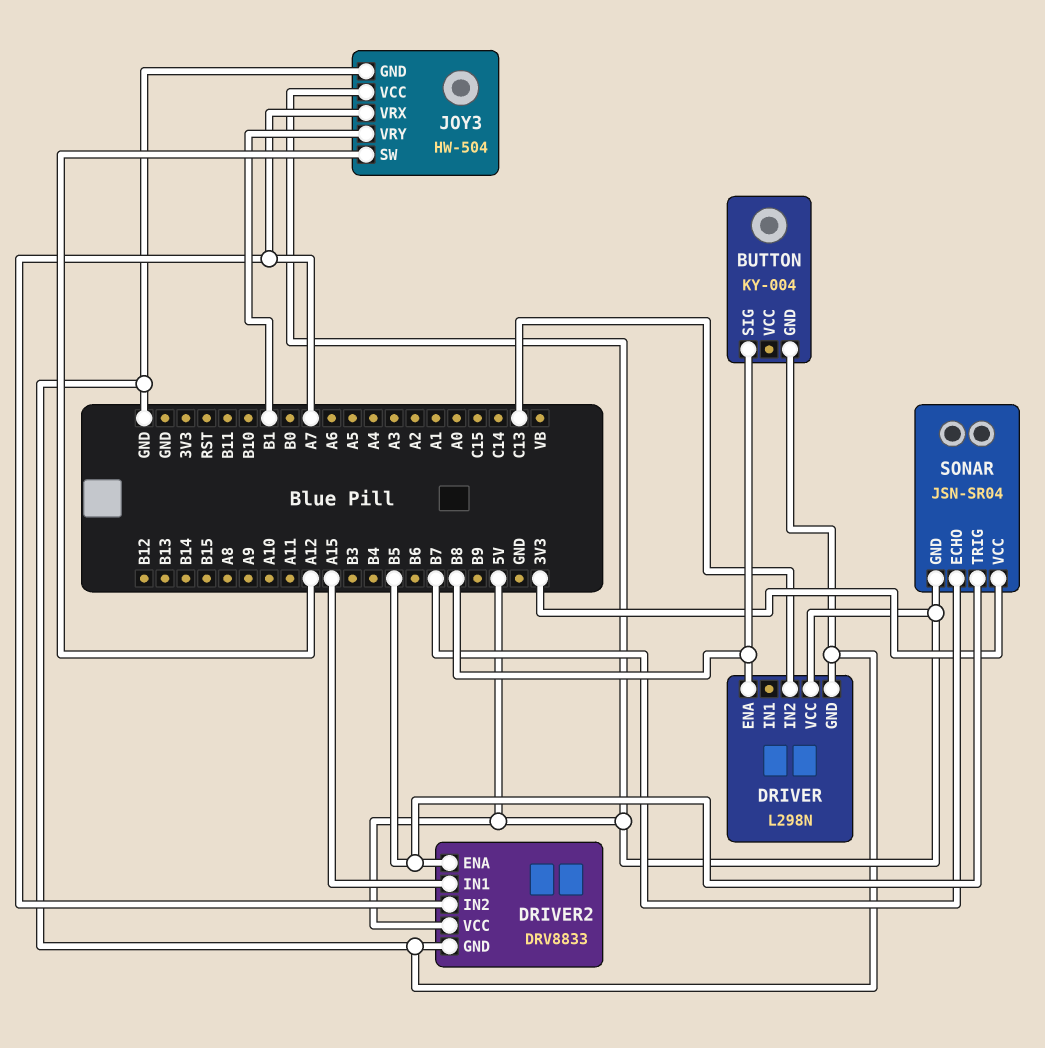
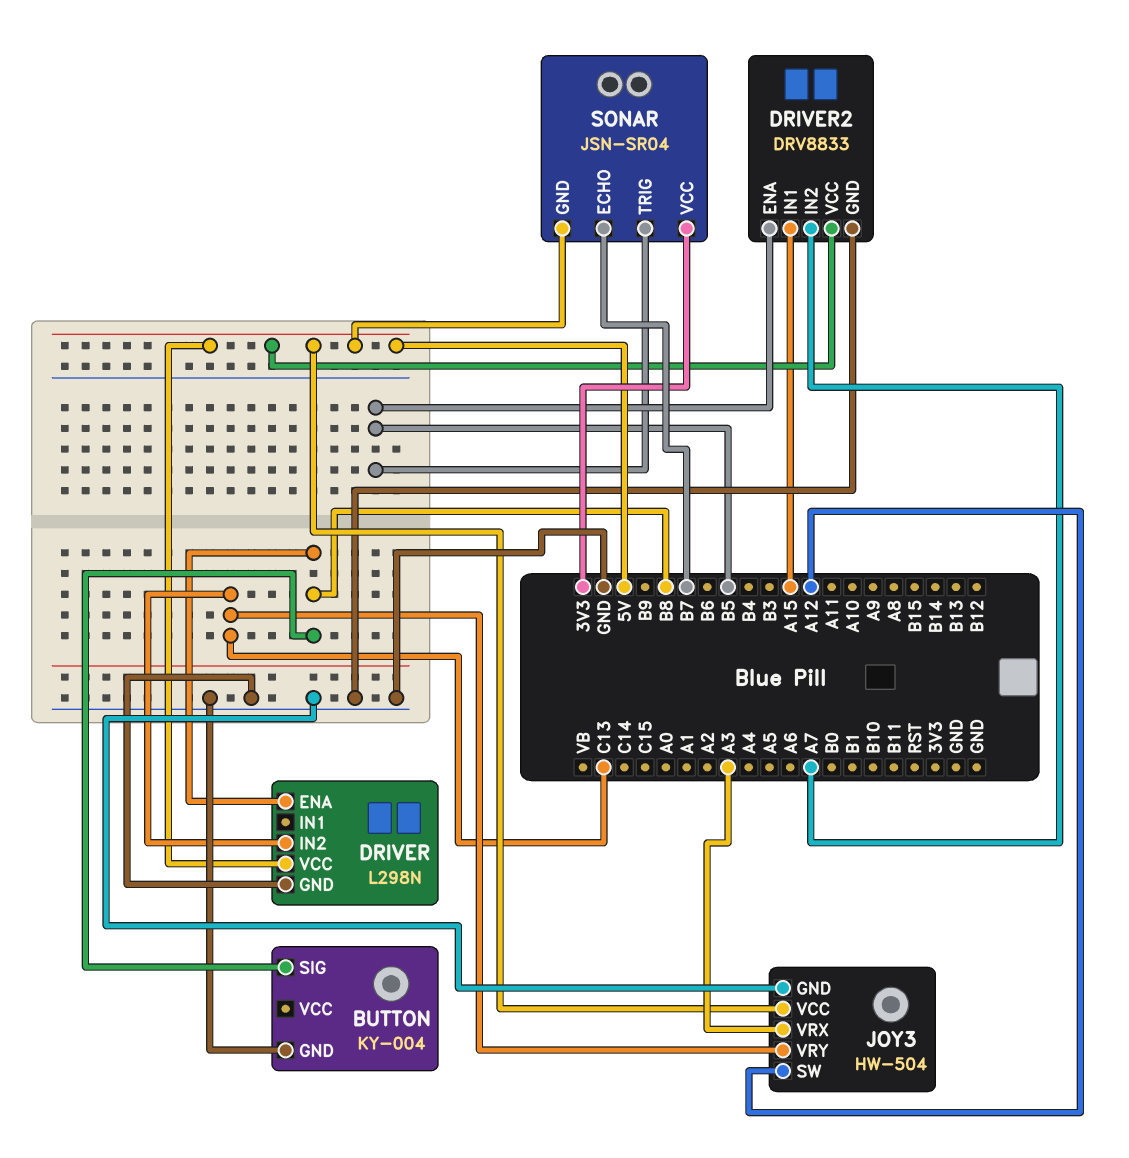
JOY3 pin VRX: A7 -> A3
JOY3 pin VRY: B1 -> C13

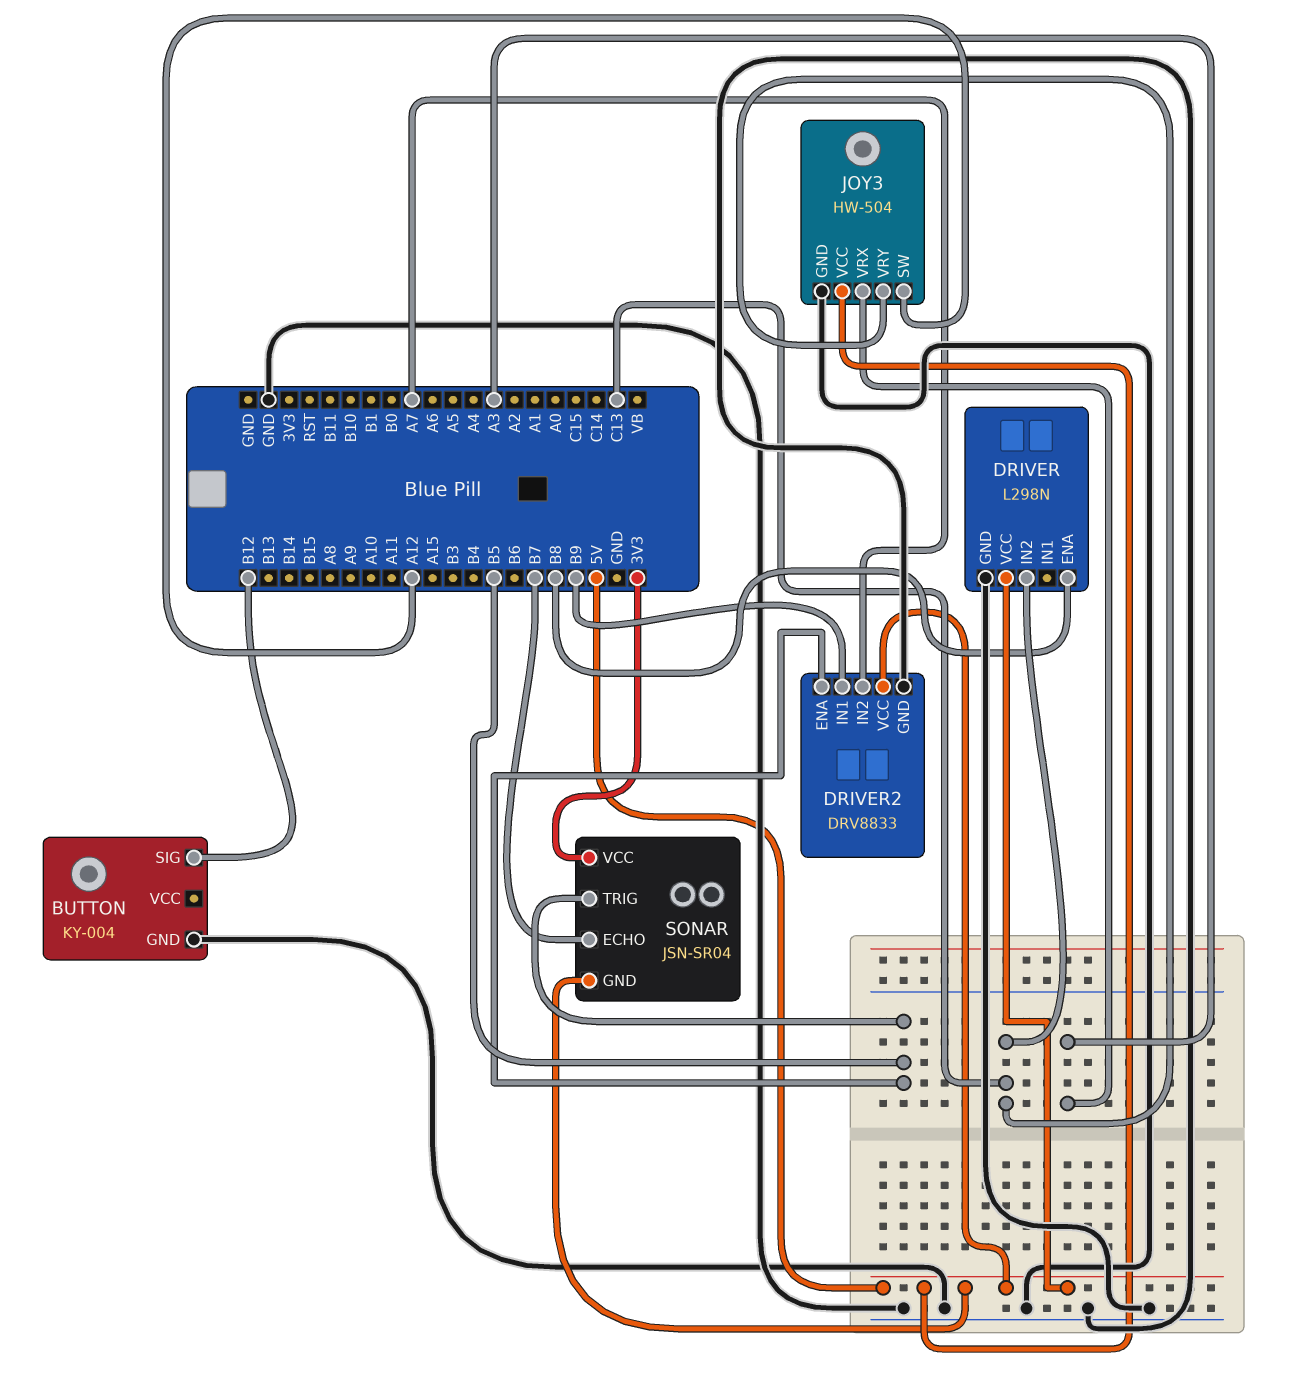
BUTTON pin SIG: B8 -> B12
DRIVER2 pin IN1: A15 -> B9

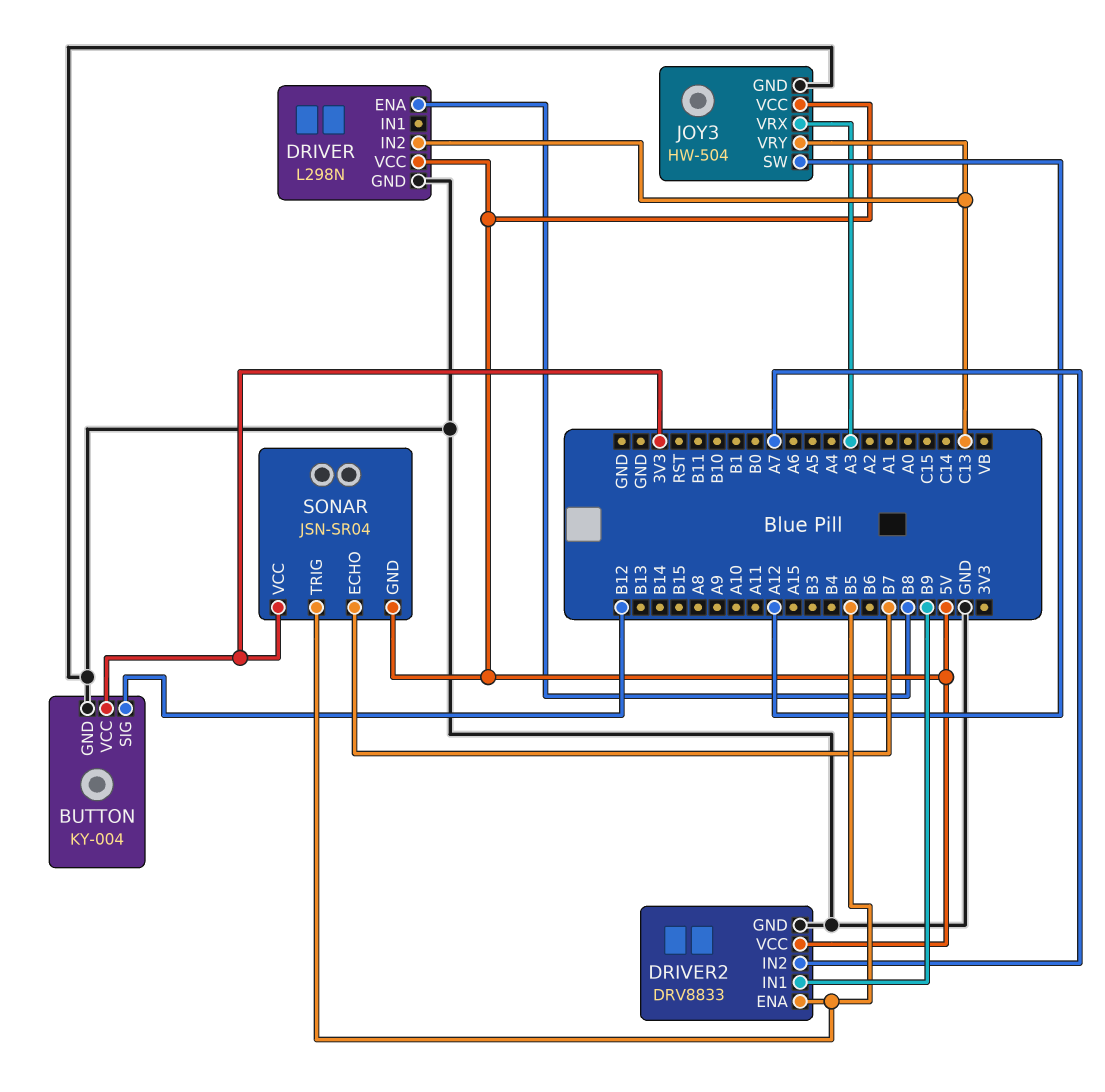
BUTTON pin VCC: none -> 3V3

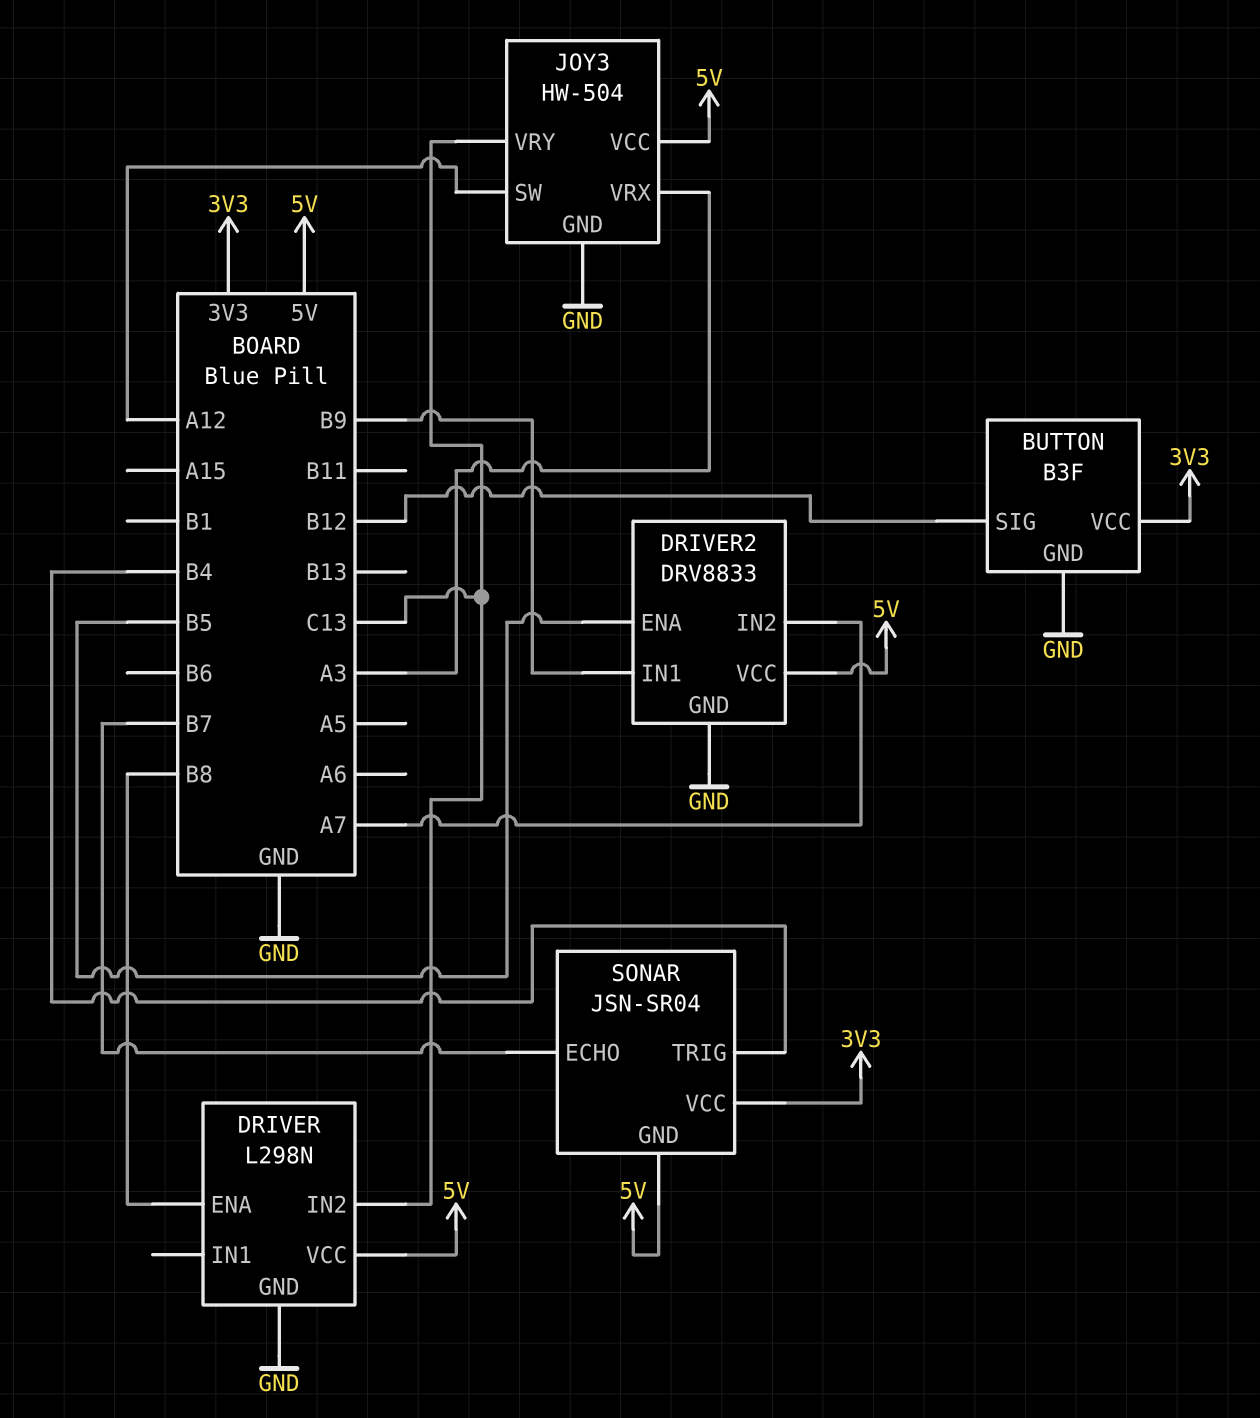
BUTTON: KY-004 -> B3F
SONAR pin TRIG: B5 -> B4

